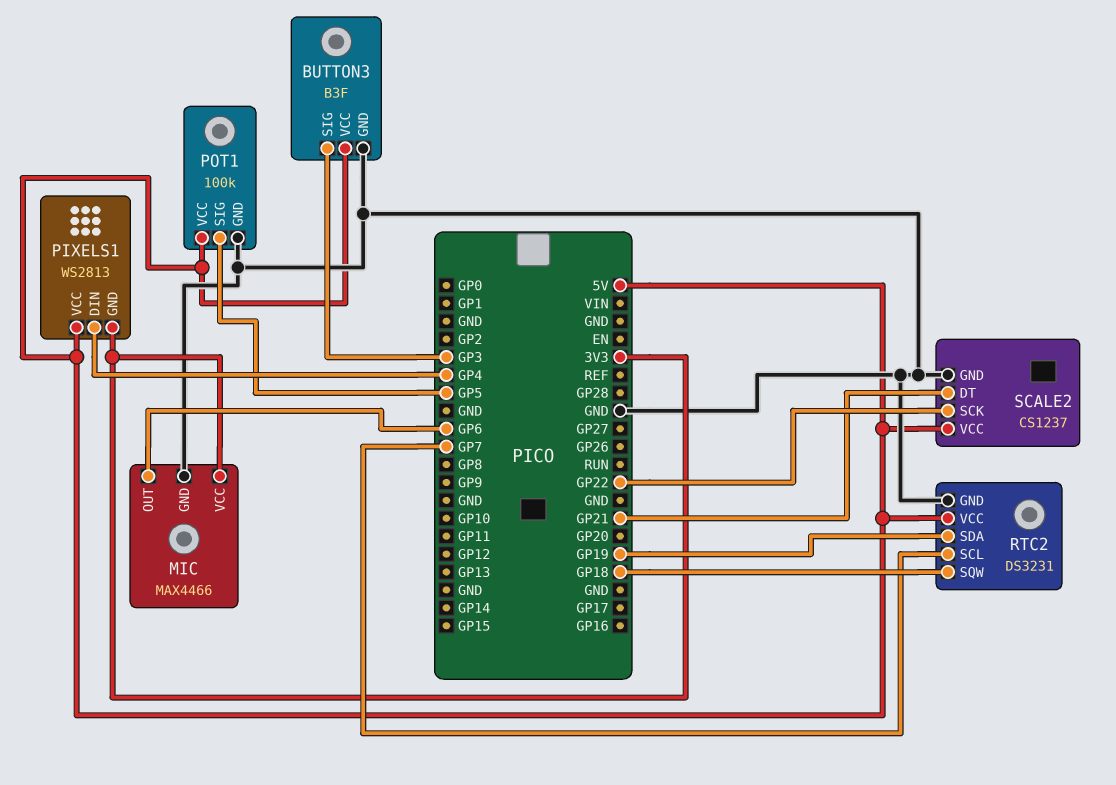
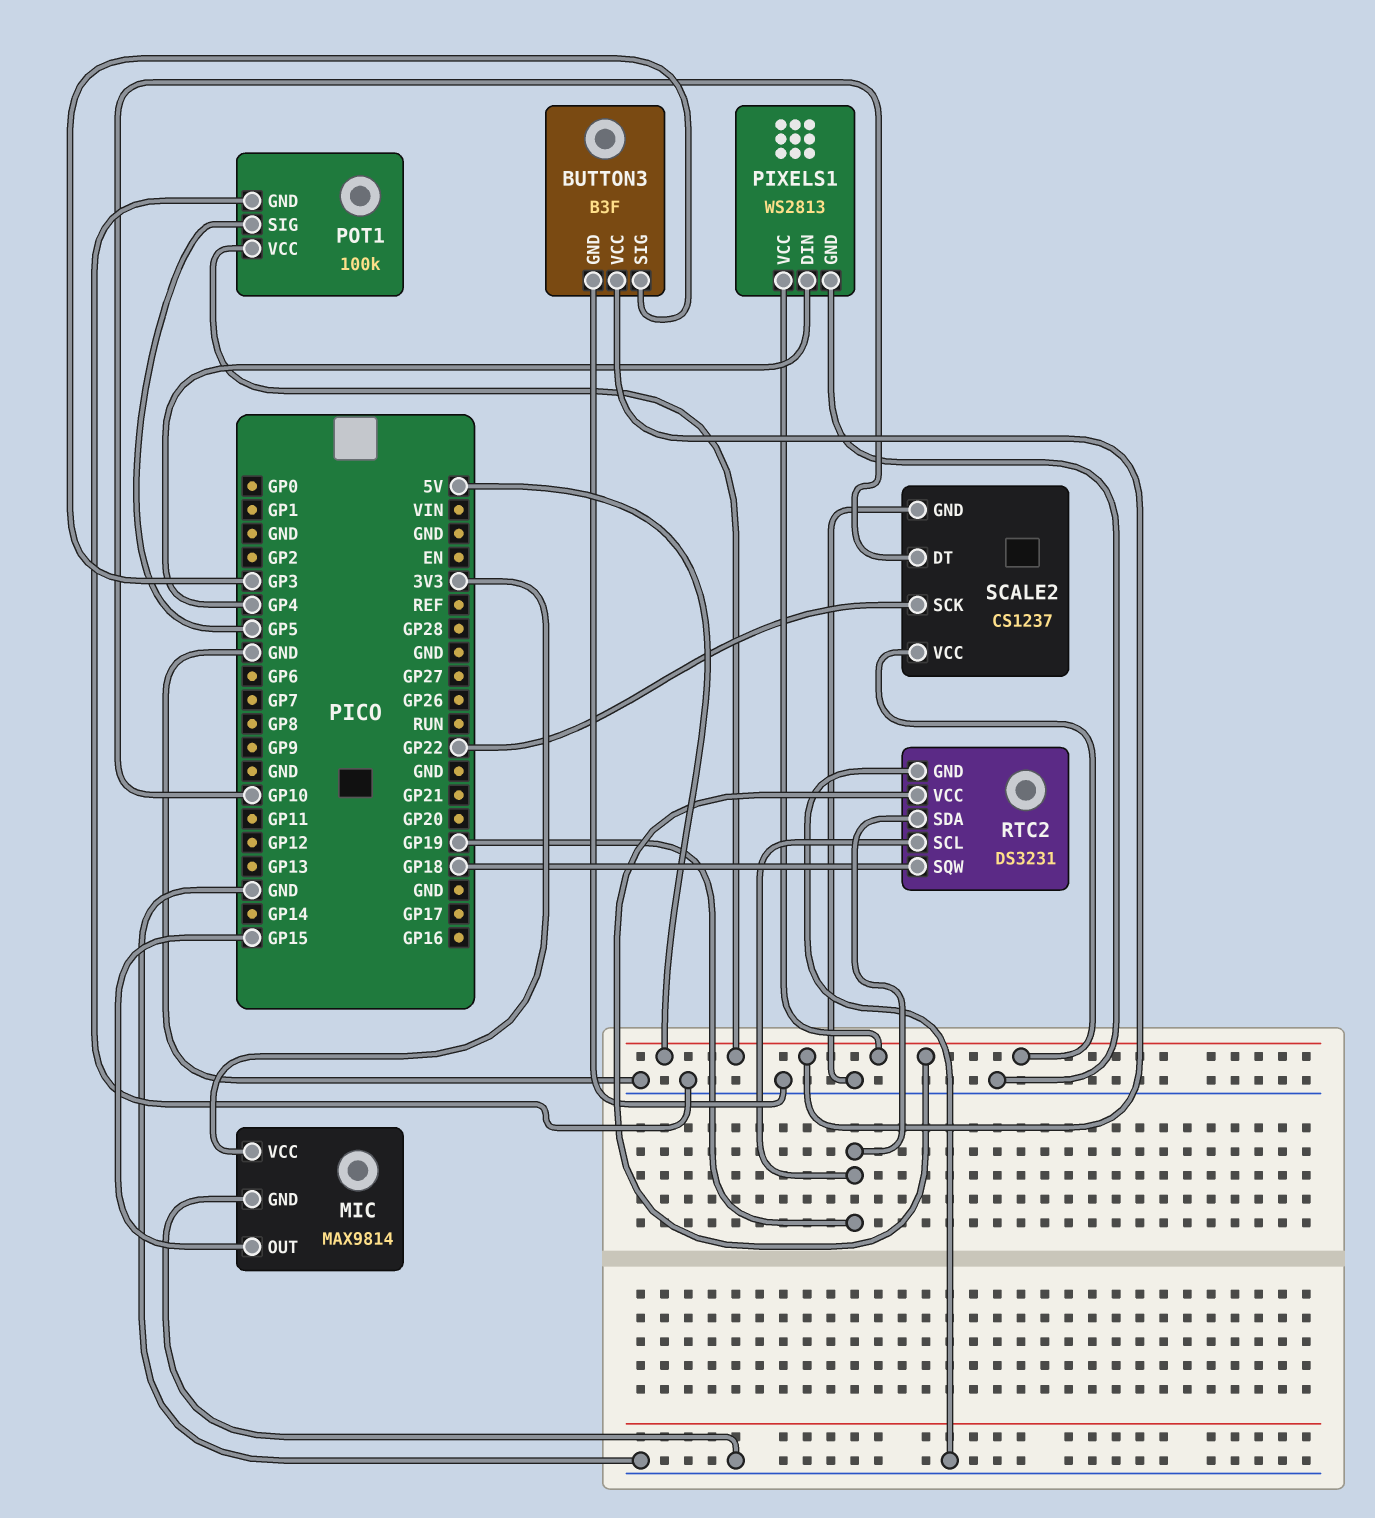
MIC: MAX4466 -> MAX9814
MIC pin OUT: GP6 -> GP15
PIXELS1 pin GND: 3V3 -> GND
RTC2 pin SCL: GP7 -> GP19
SCALE2 pin DT: GP21 -> GP10

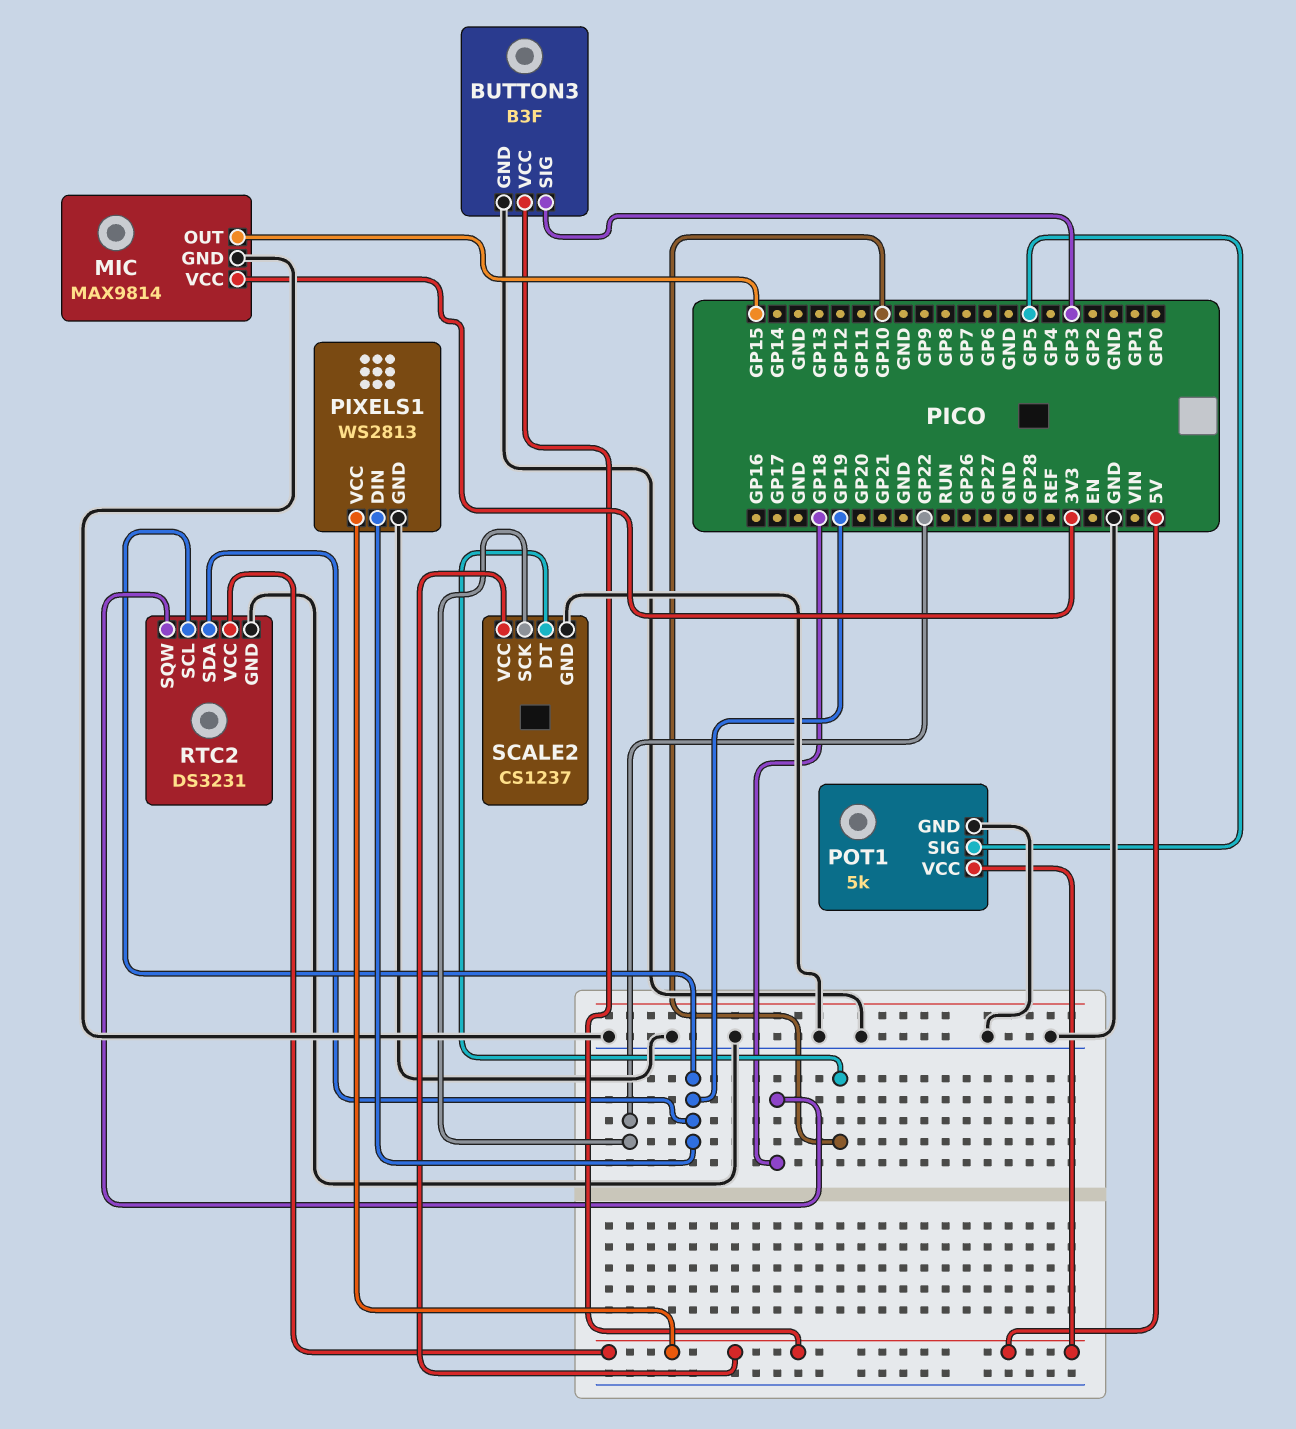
PIXELS1 pin DIN: GP4 -> GP19
POT1: 100k -> 5k

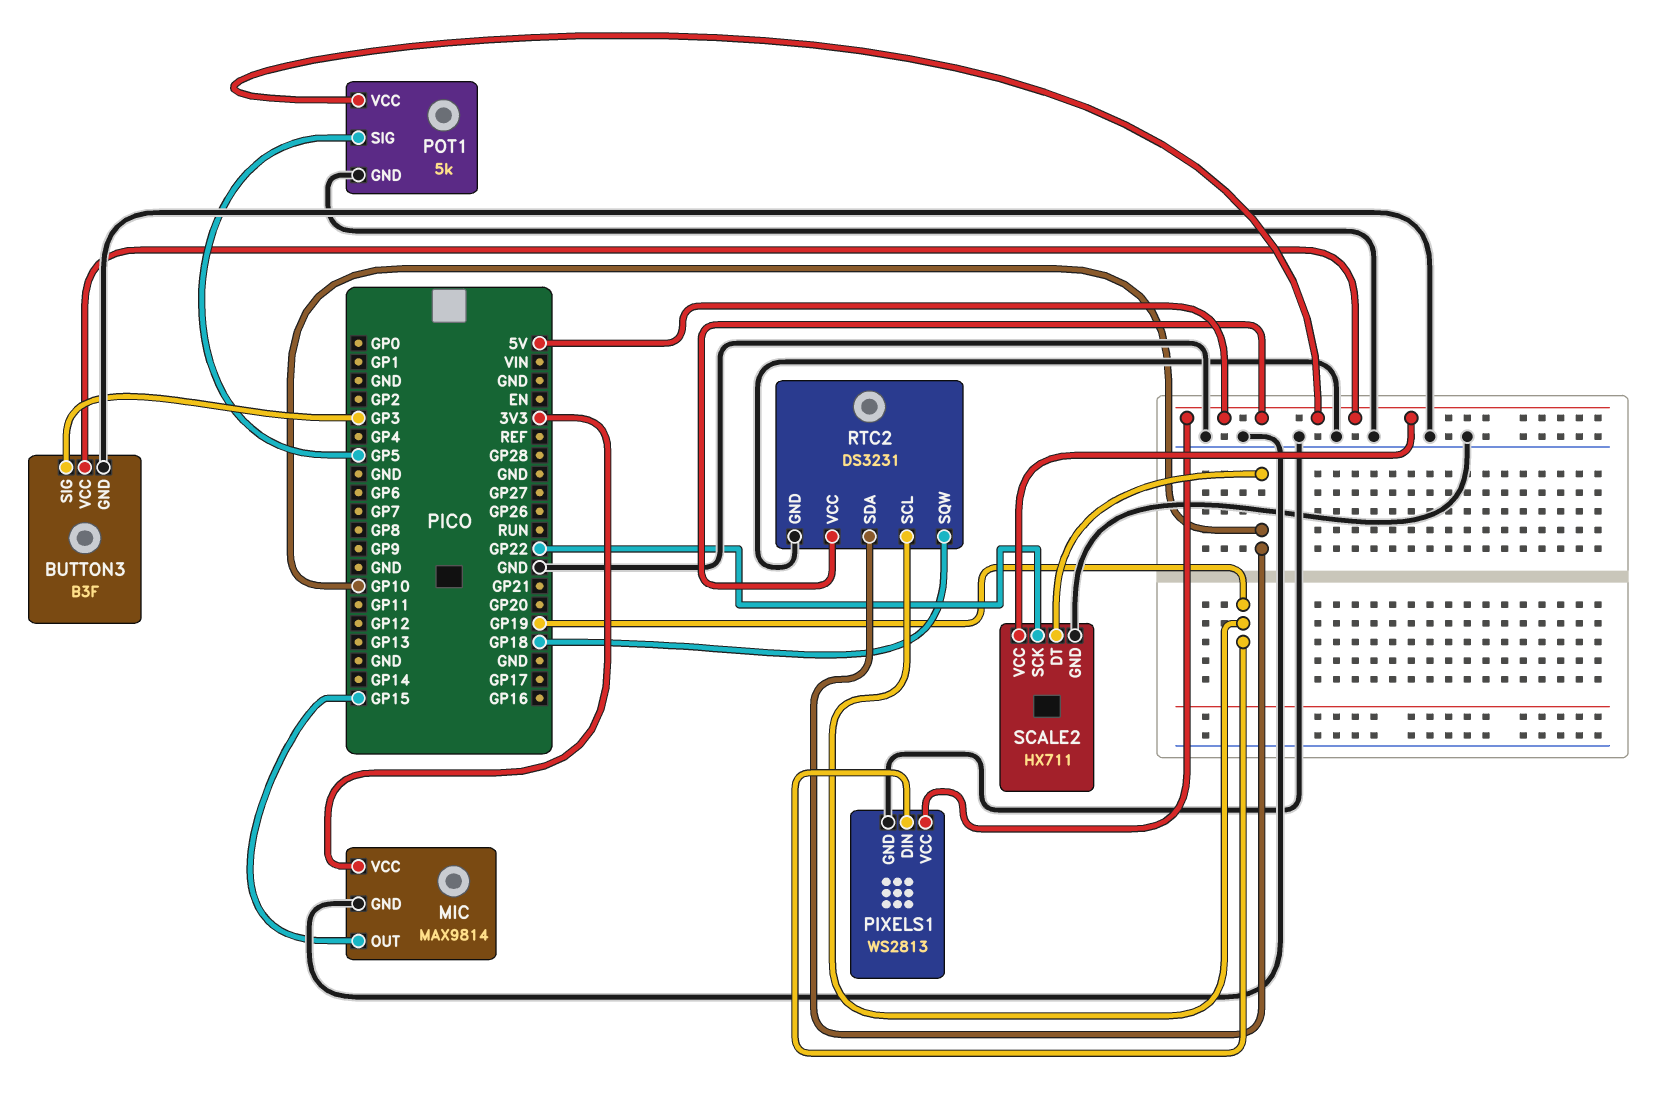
RTC2 pin SDA: GP19 -> GP10
SCALE2: CS1237 -> HX711

